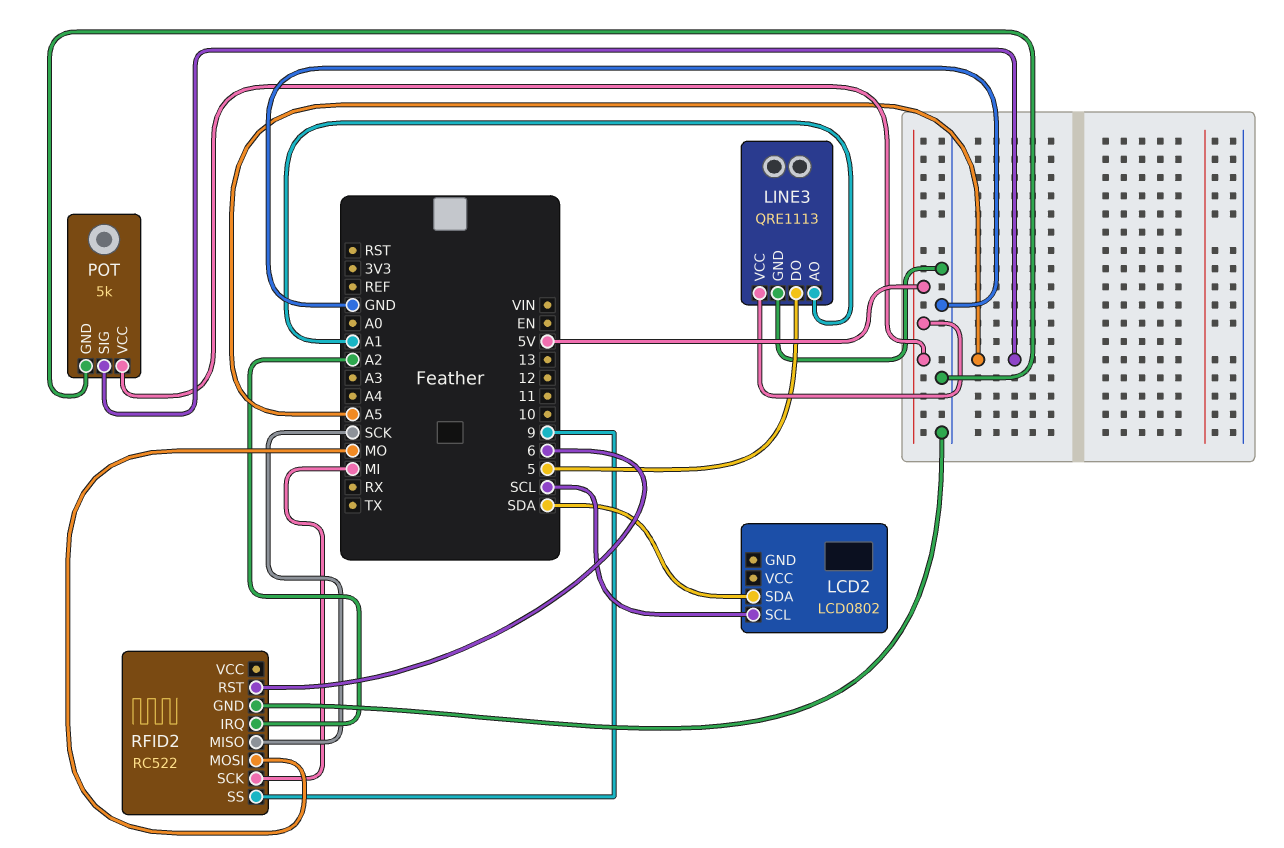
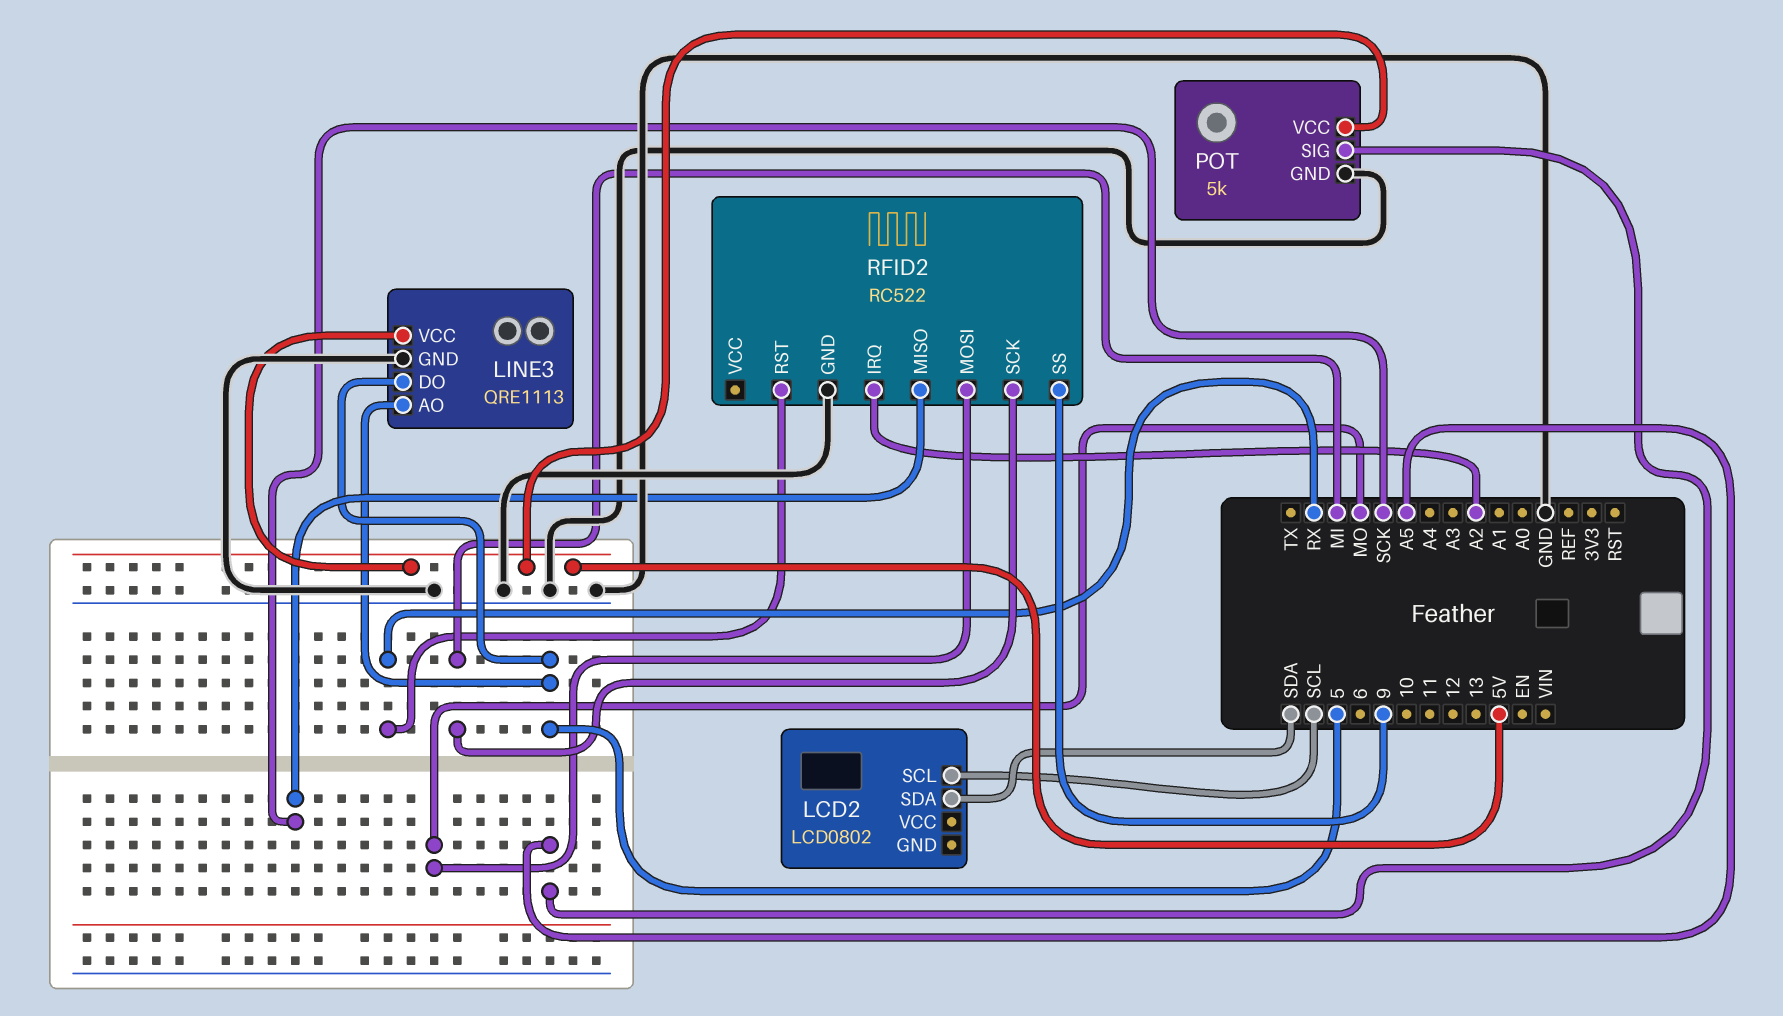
LINE3 pin AO: A1 -> 5
RFID2 pin RST: 6 -> RX

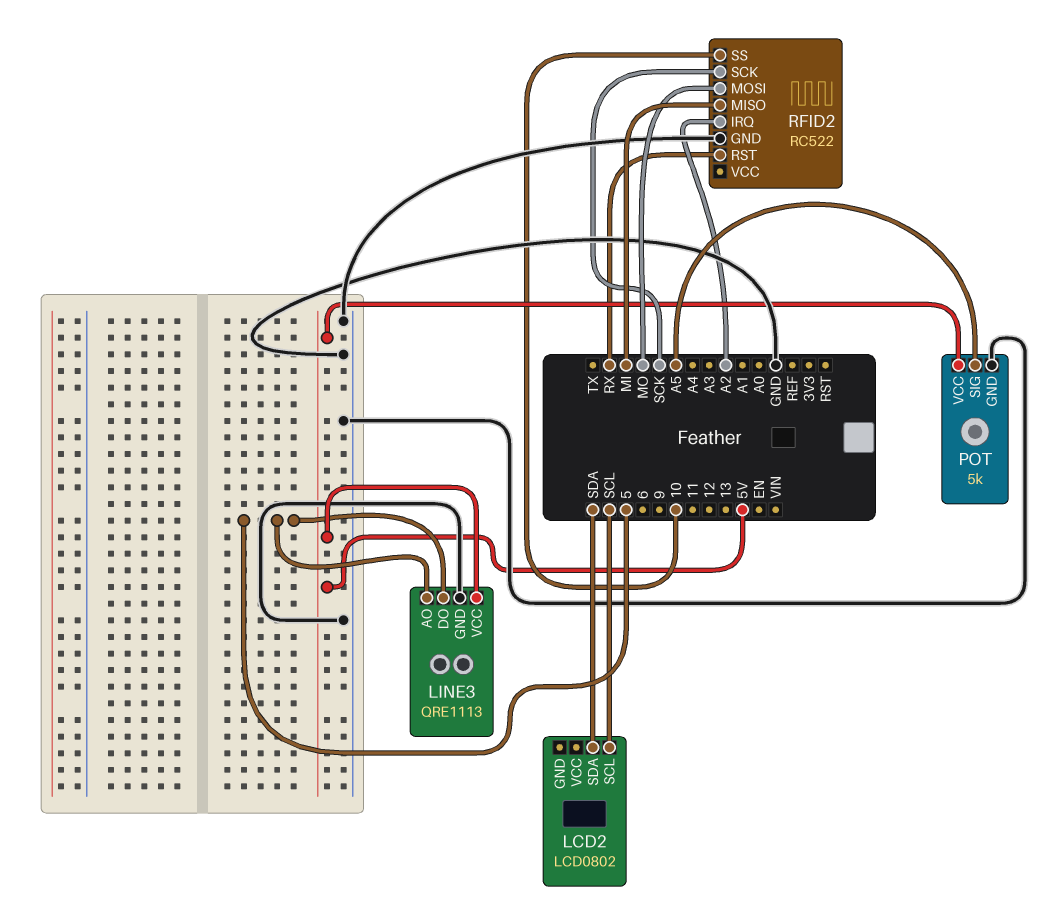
RFID2 pin MISO: SCK -> MI
RFID2 pin SCK: MI -> SCK
RFID2 pin SS: 9 -> 10

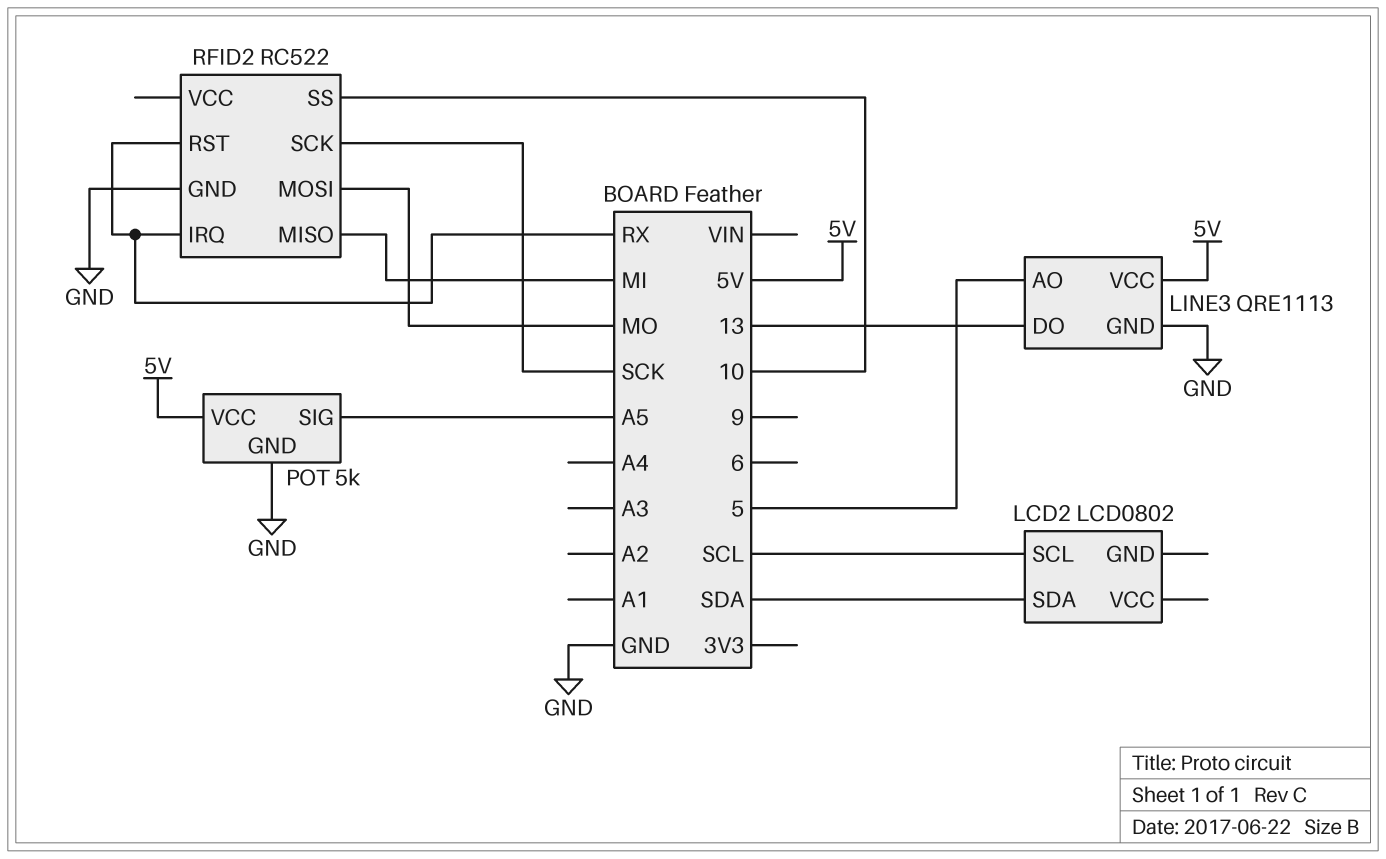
LINE3 pin DO: 5 -> 13
RFID2 pin IRQ: A2 -> RX

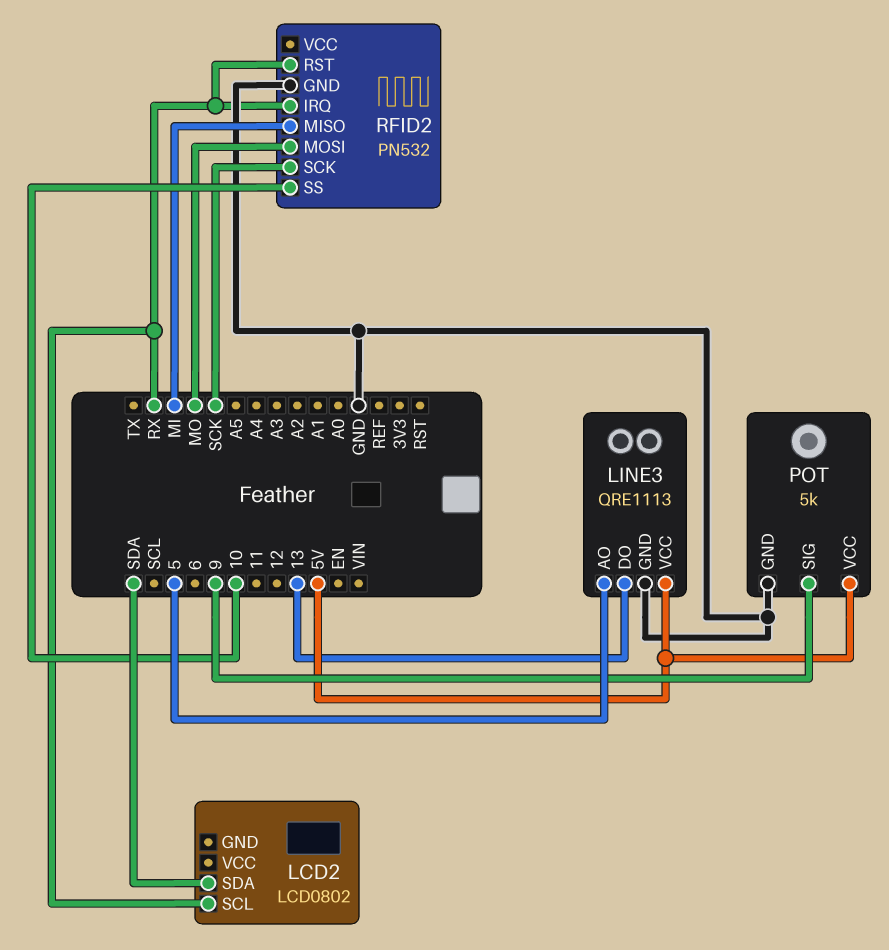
LCD2 pin SCL: SCL -> RX
POT pin SIG: A5 -> 9
RFID2: RC522 -> PN532

